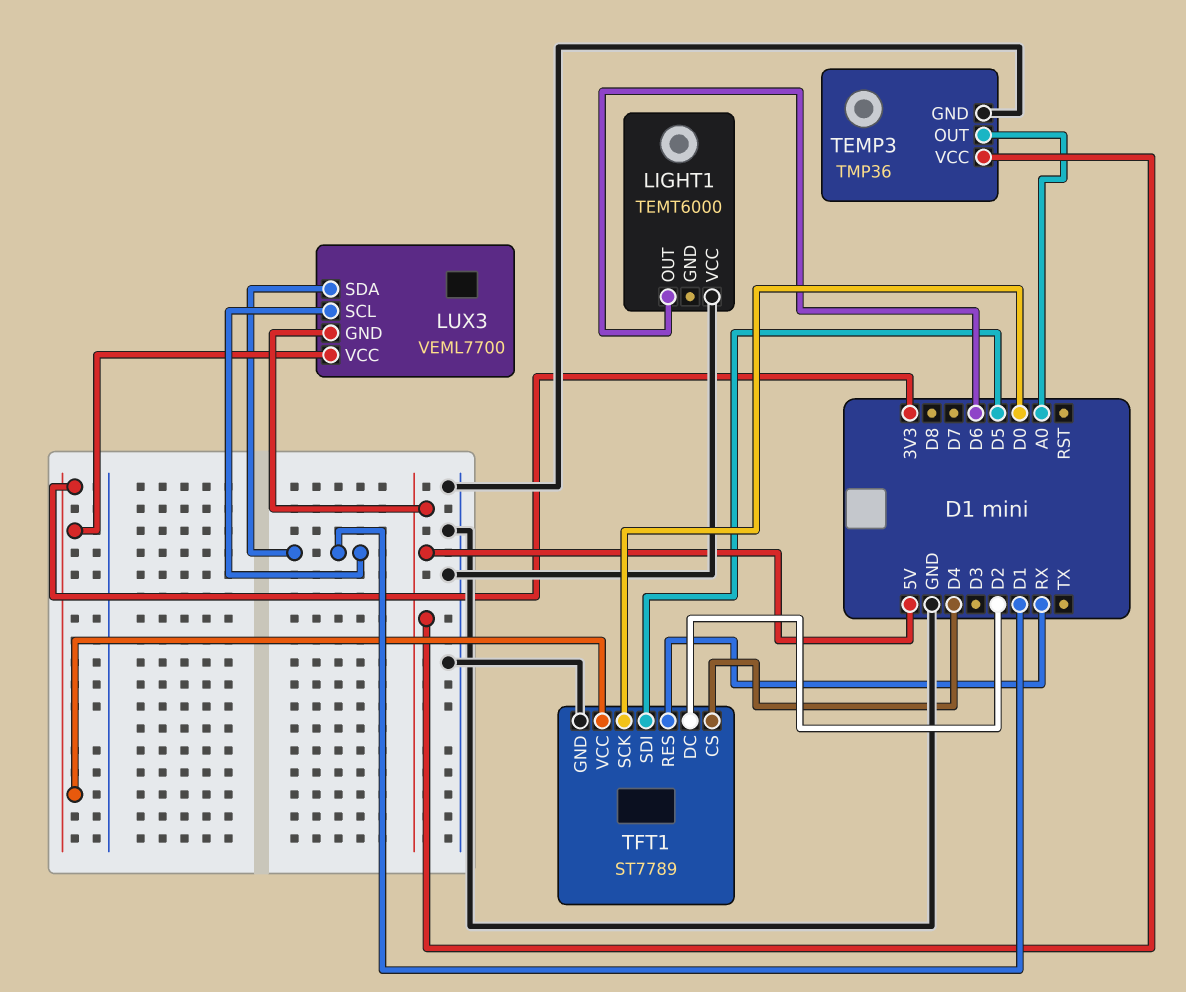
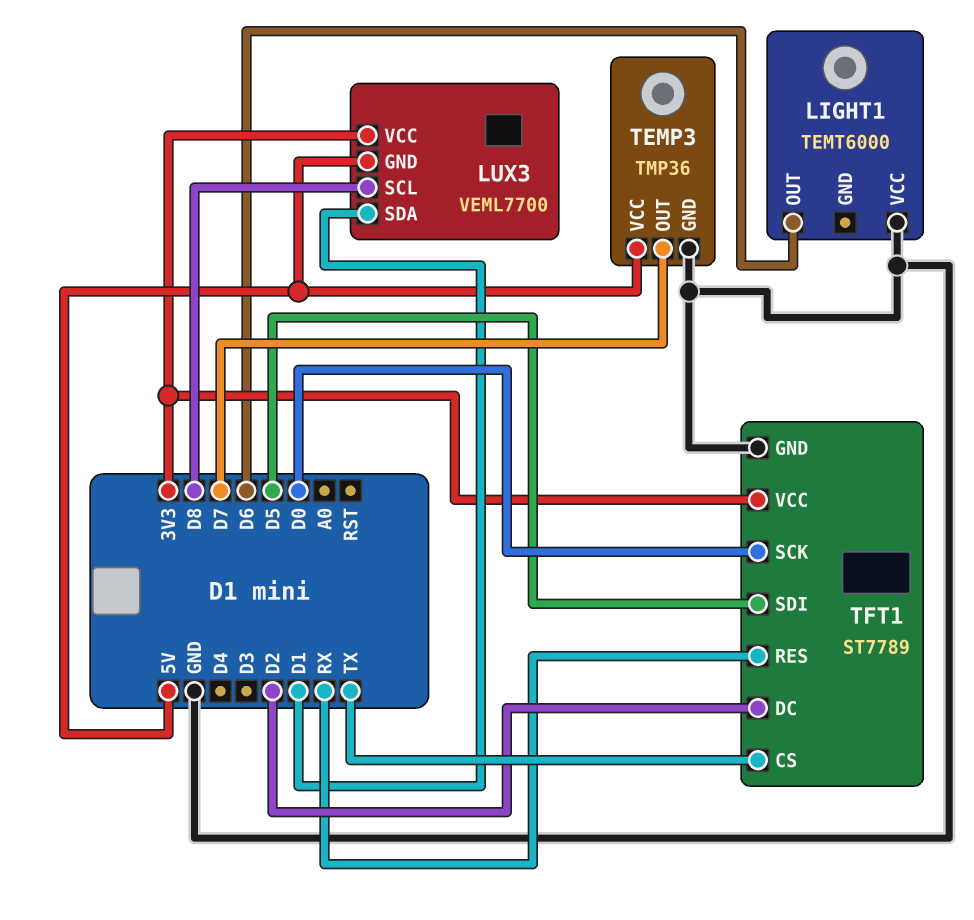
LUX3 pin SCL: D1 -> D8
TEMP3 pin OUT: A0 -> D7
TFT1 pin CS: D4 -> TX

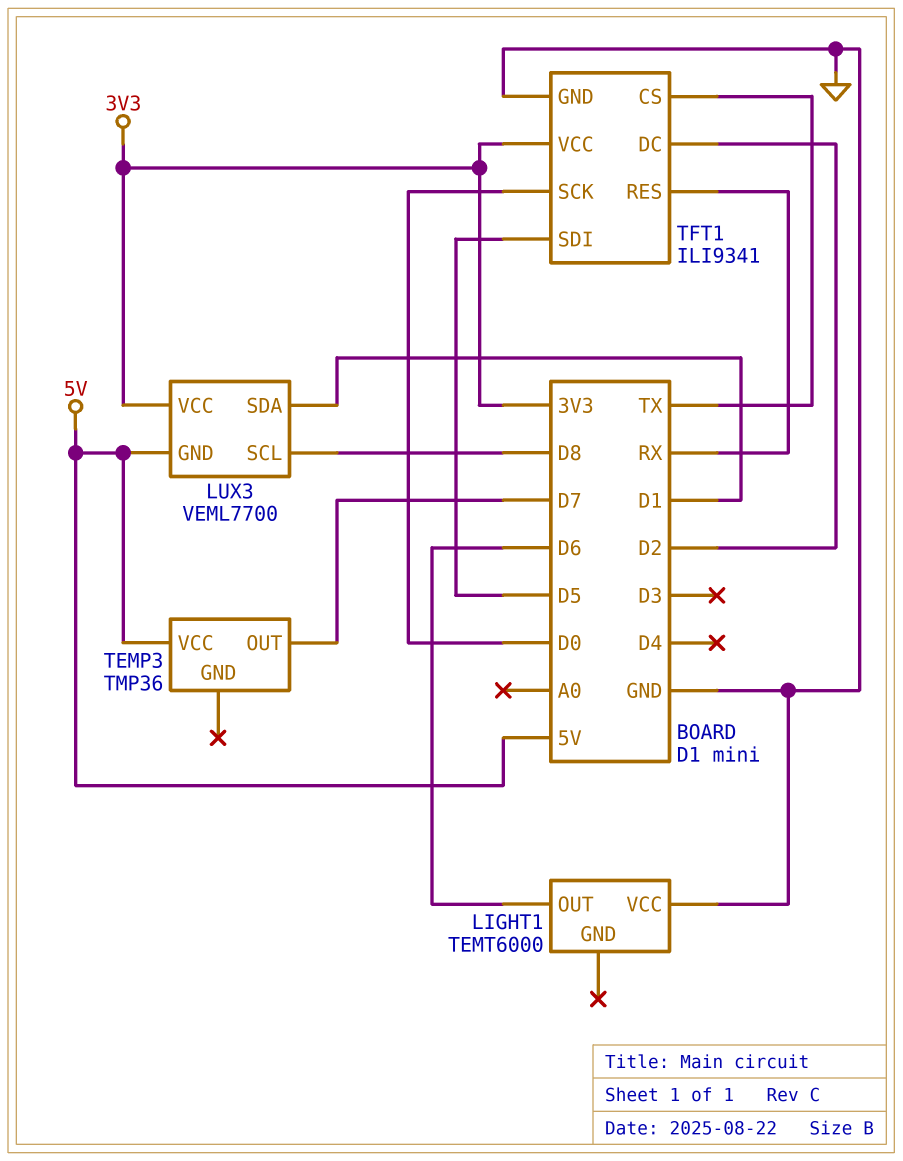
TEMP3 pin GND: GND -> none
TFT1: ST7789 -> ILI9341

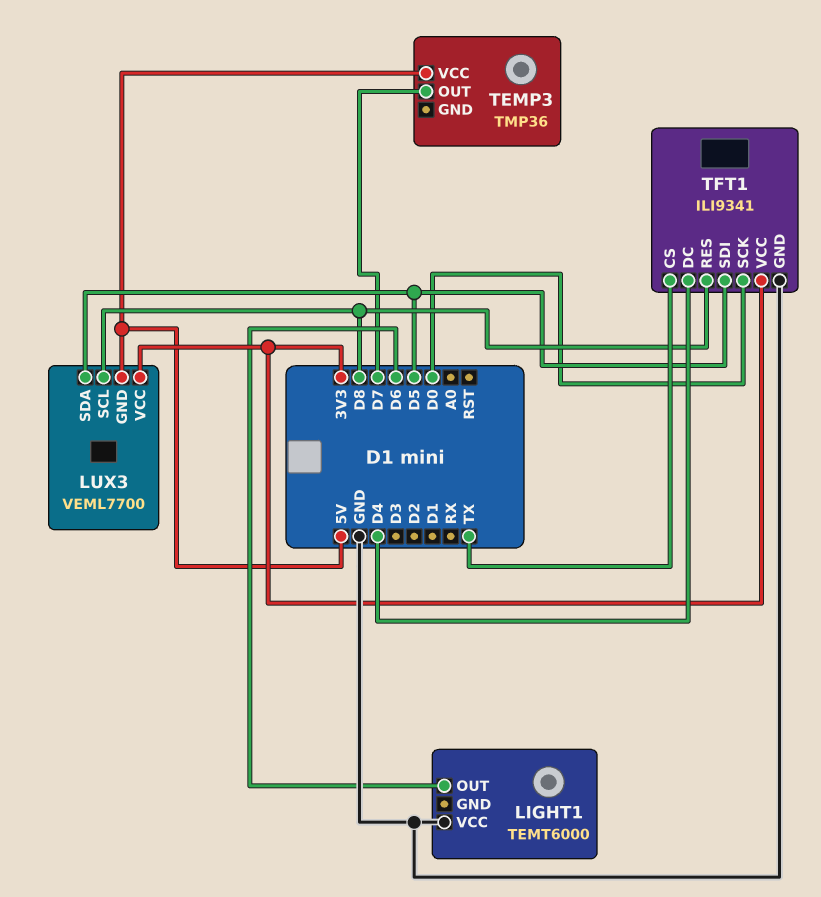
LUX3 pin SDA: D1 -> D5
TFT1 pin DC: D2 -> D4
TFT1 pin RES: RX -> D8

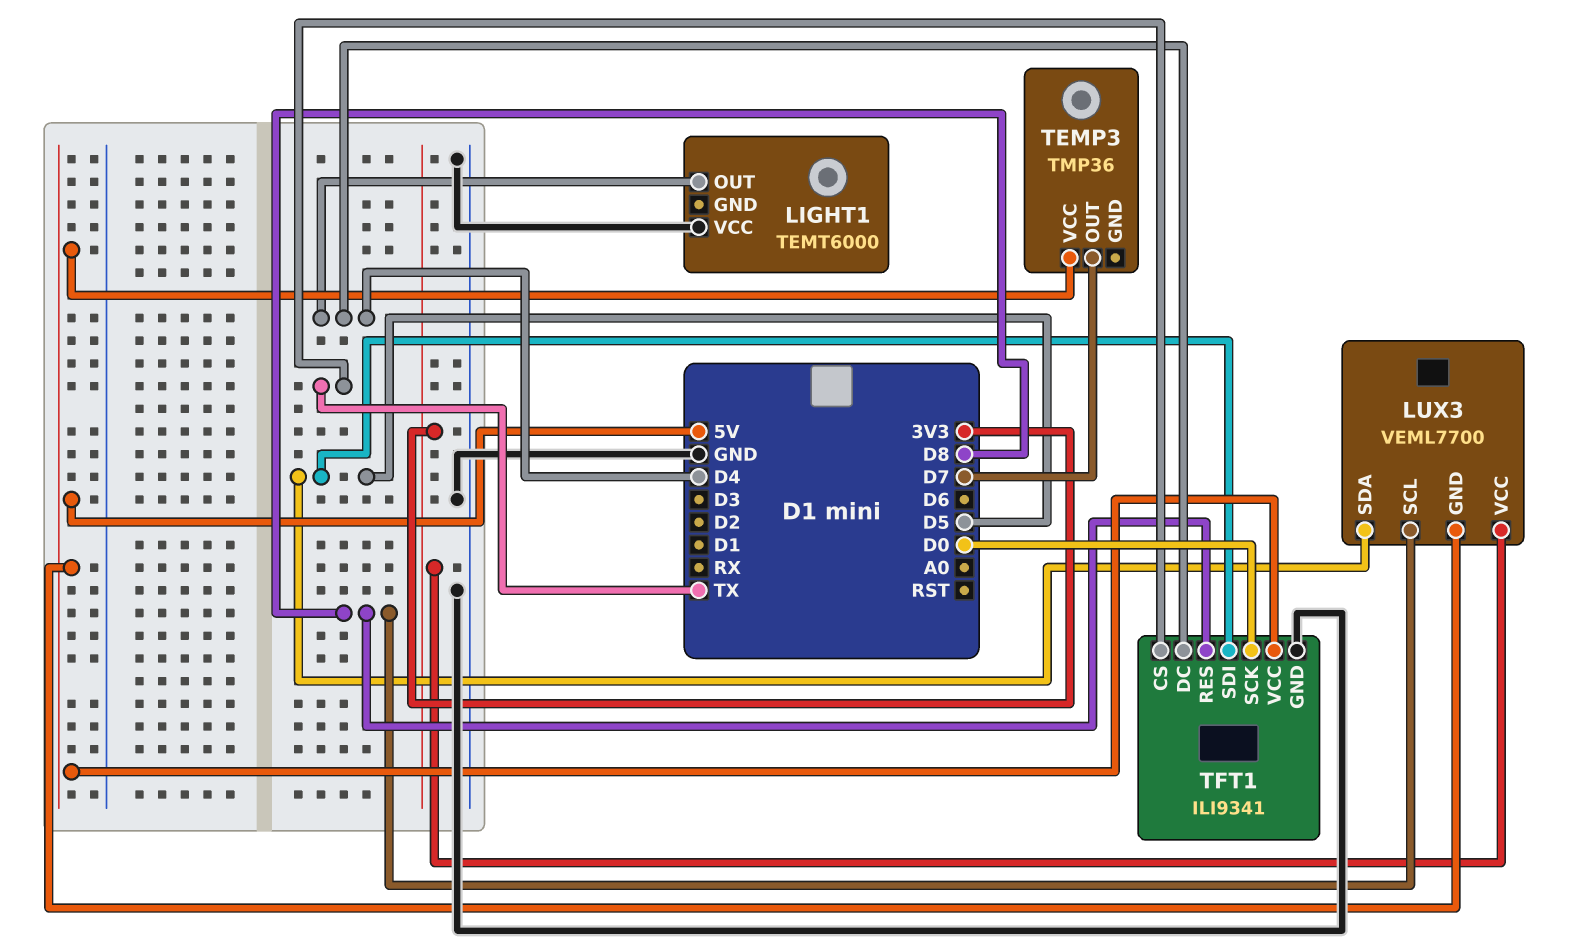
LIGHT1 pin OUT: D6 -> D4
TFT1 pin VCC: 3V3 -> 5V

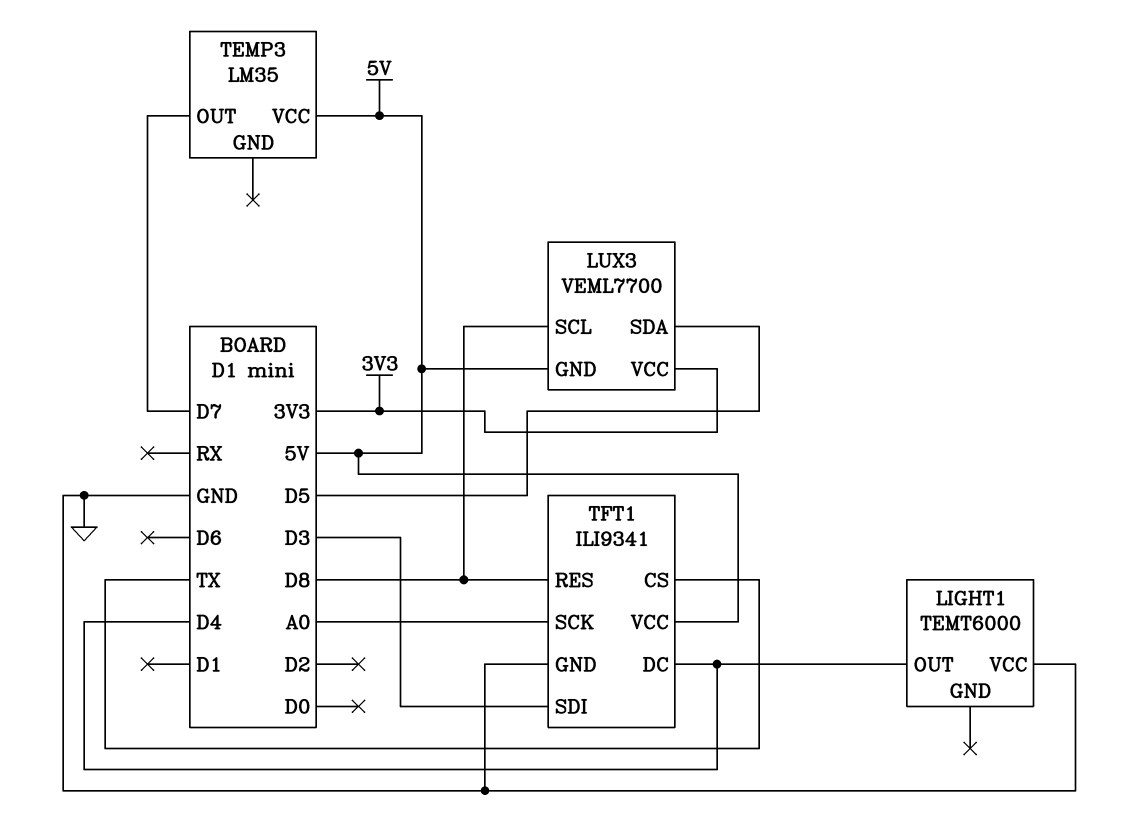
TEMP3: TMP36 -> LM35
TFT1 pin SCK: D0 -> A0
TFT1 pin SDI: D5 -> D3

